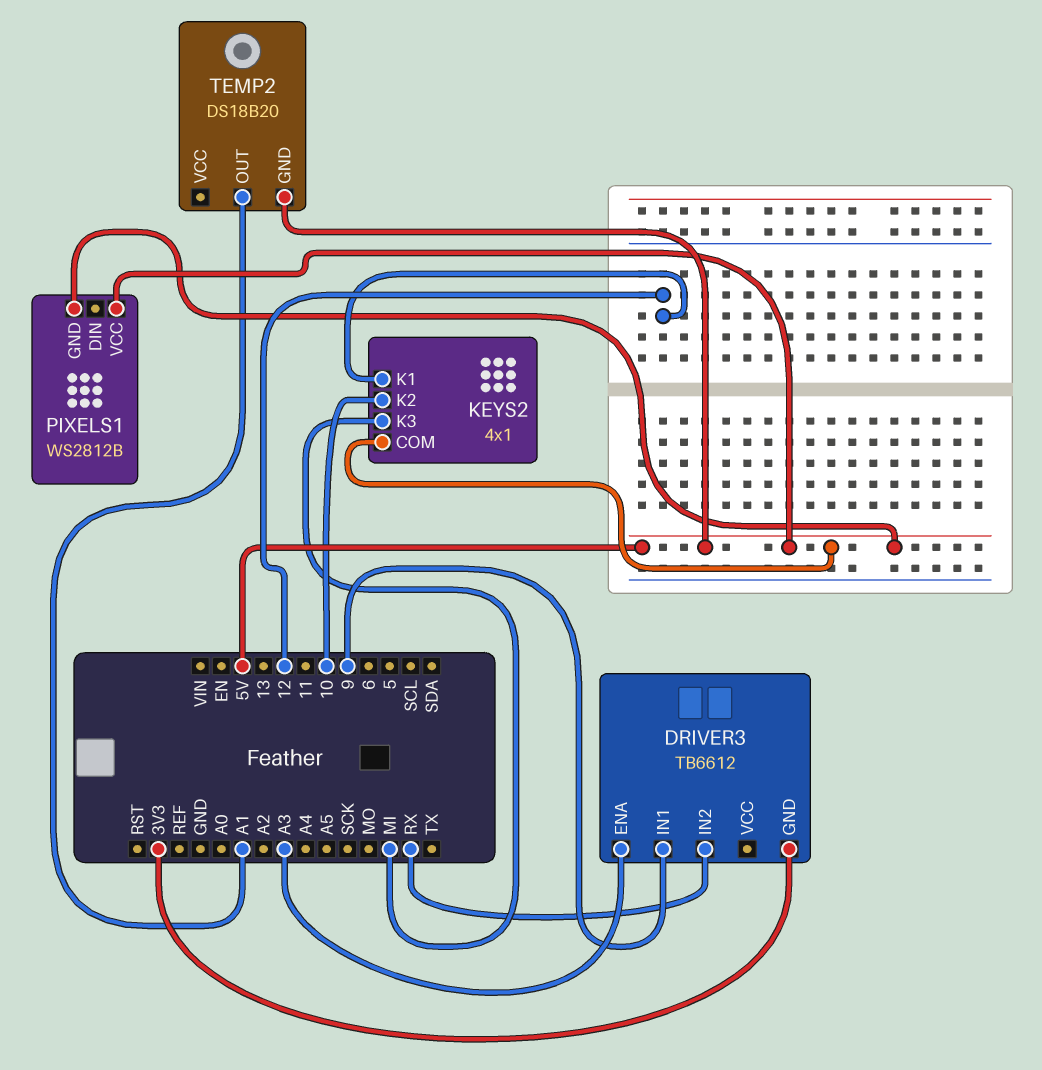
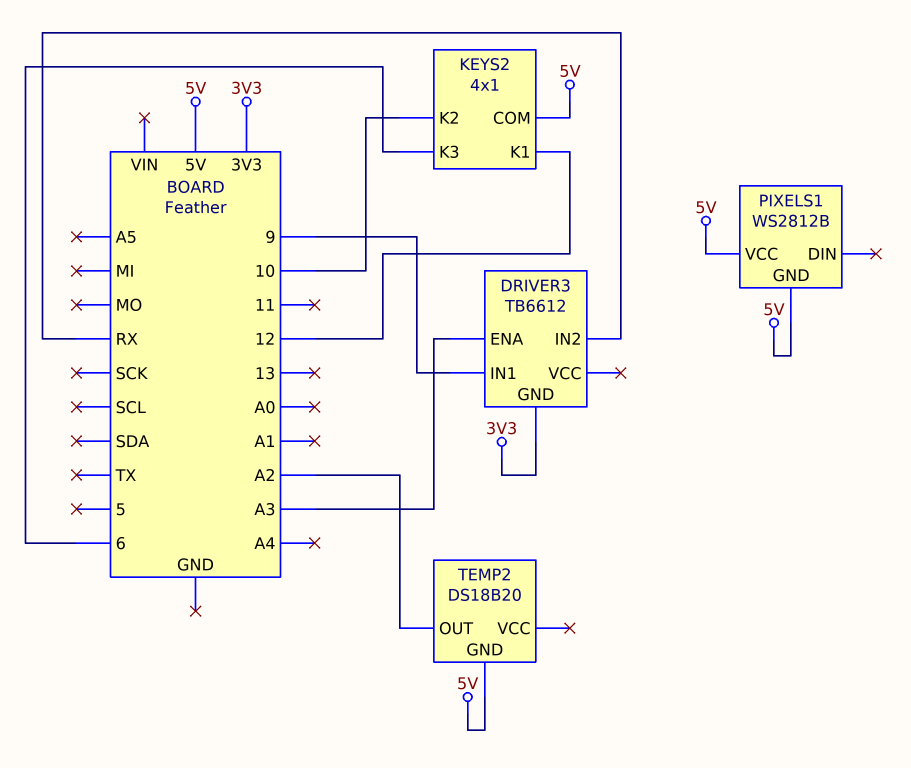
KEYS2 pin K3: MI -> 6
TEMP2 pin OUT: A1 -> A2

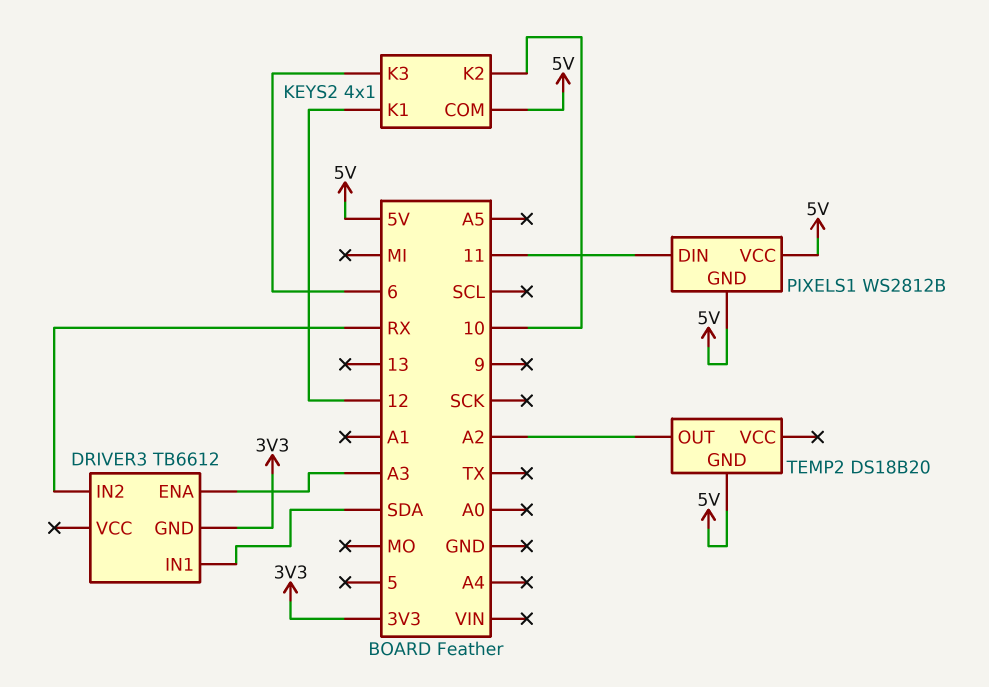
DRIVER3 pin IN1: 9 -> SDA
PIXELS1 pin DIN: none -> 11

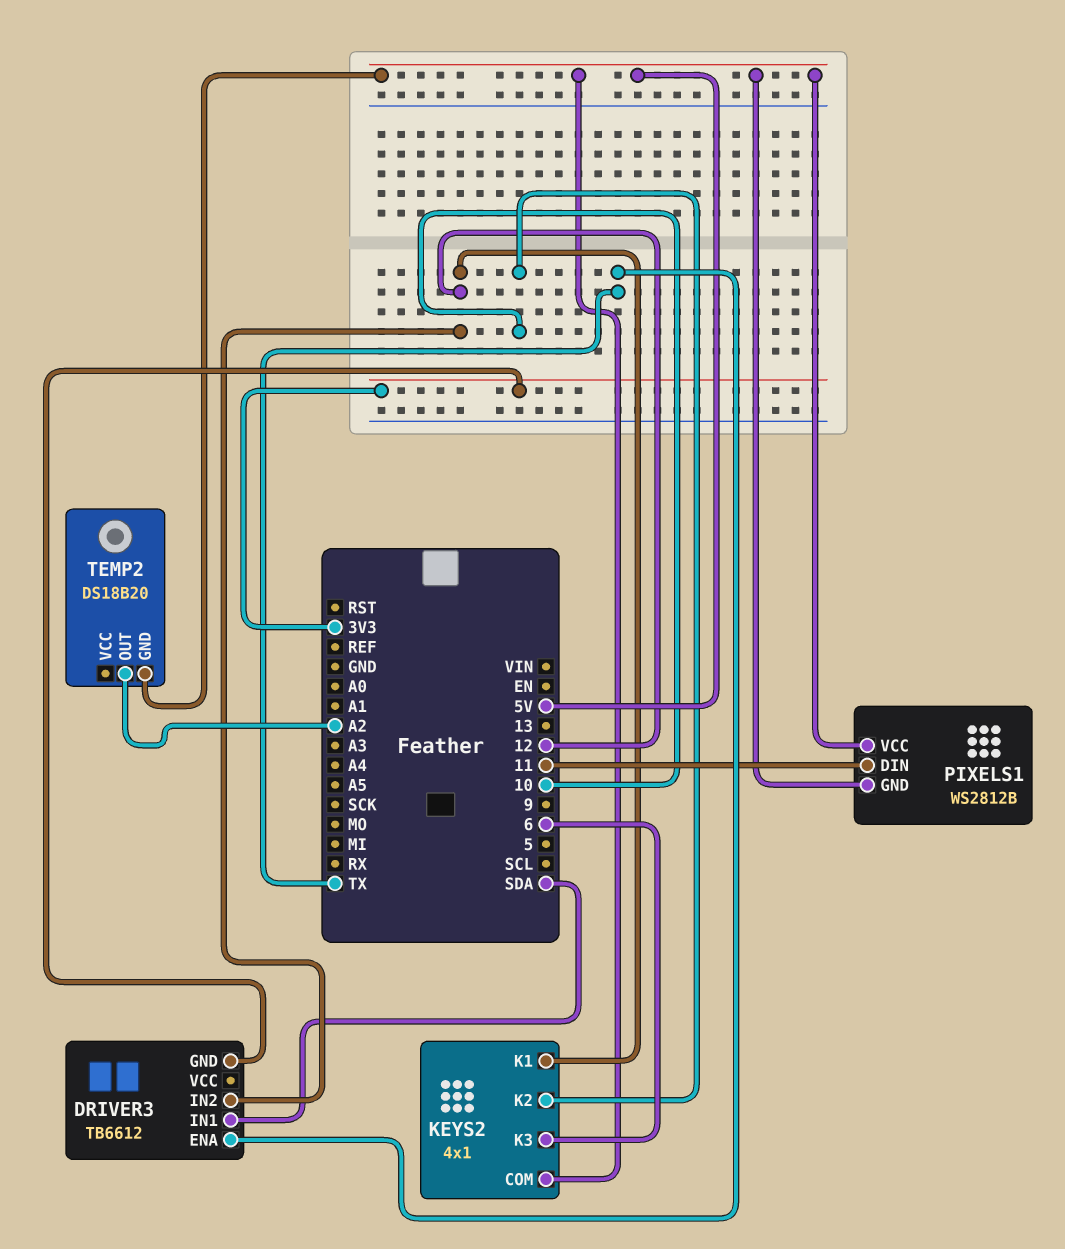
DRIVER3 pin ENA: A3 -> TX
DRIVER3 pin IN2: RX -> 12

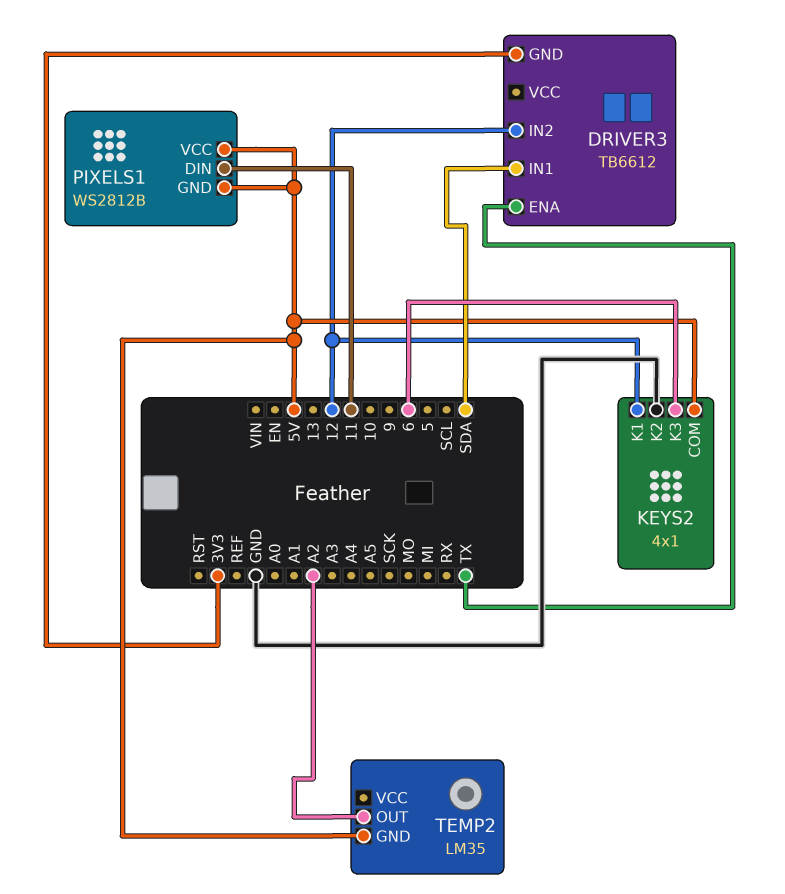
KEYS2 pin K2: 10 -> GND
TEMP2: DS18B20 -> LM35

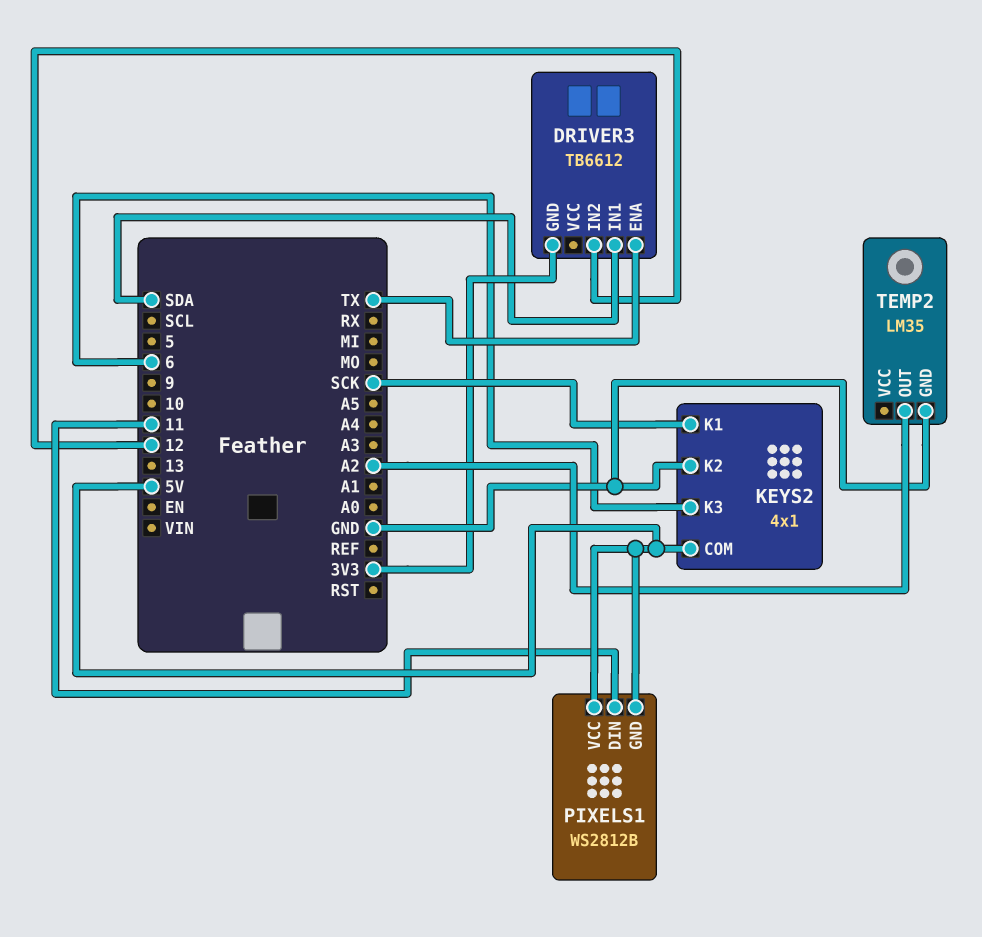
KEYS2 pin K1: 12 -> SCK
TEMP2 pin GND: 5V -> GND

